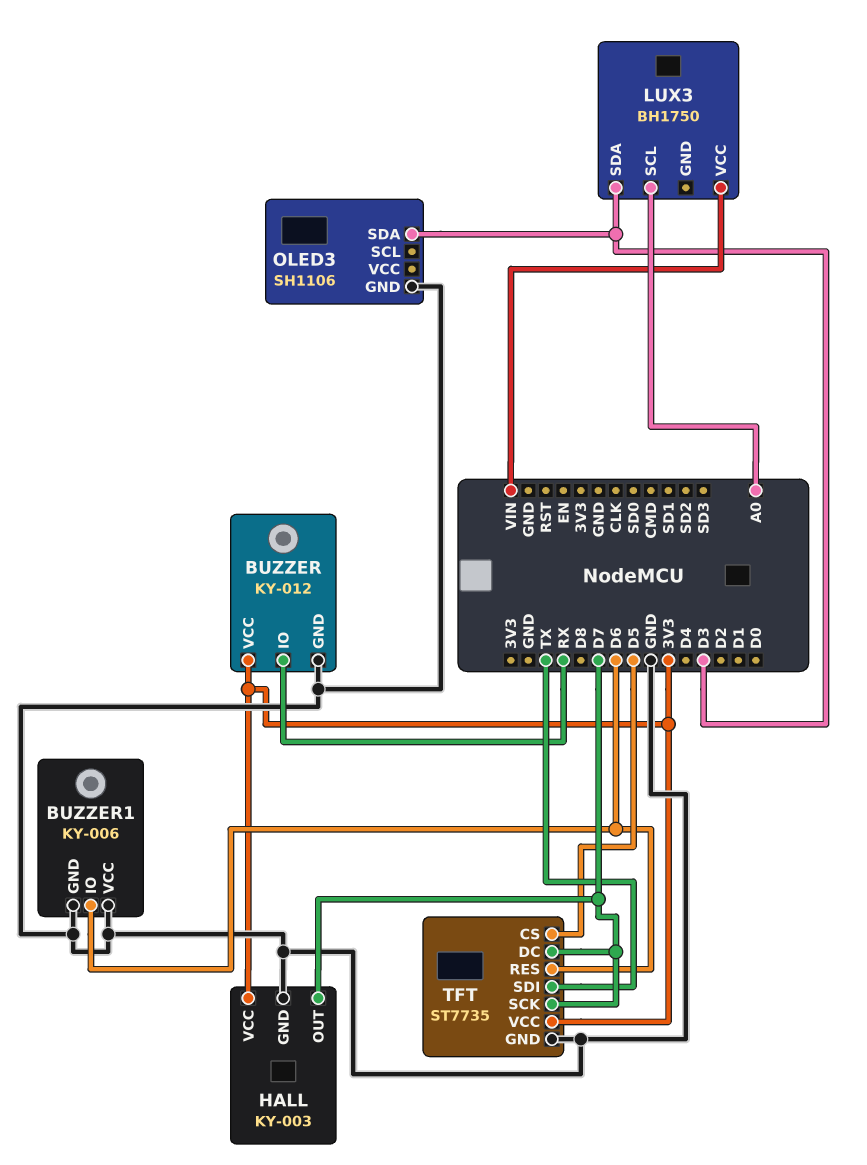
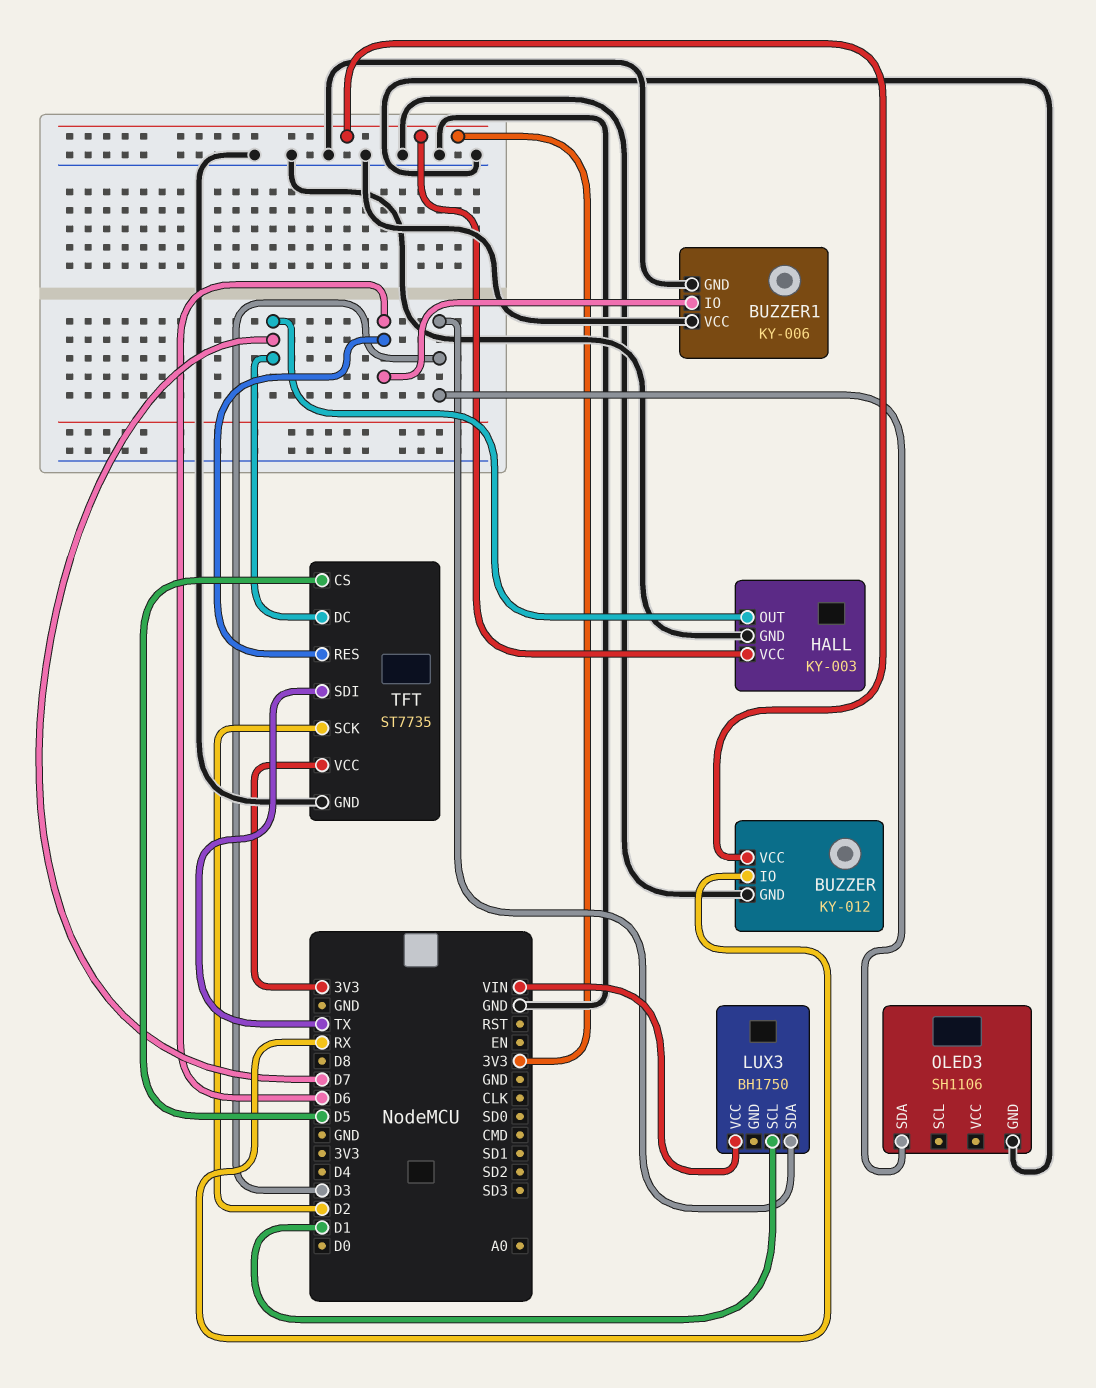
LUX3 pin SCL: A0 -> D1
TFT pin SCK: D7 -> D2

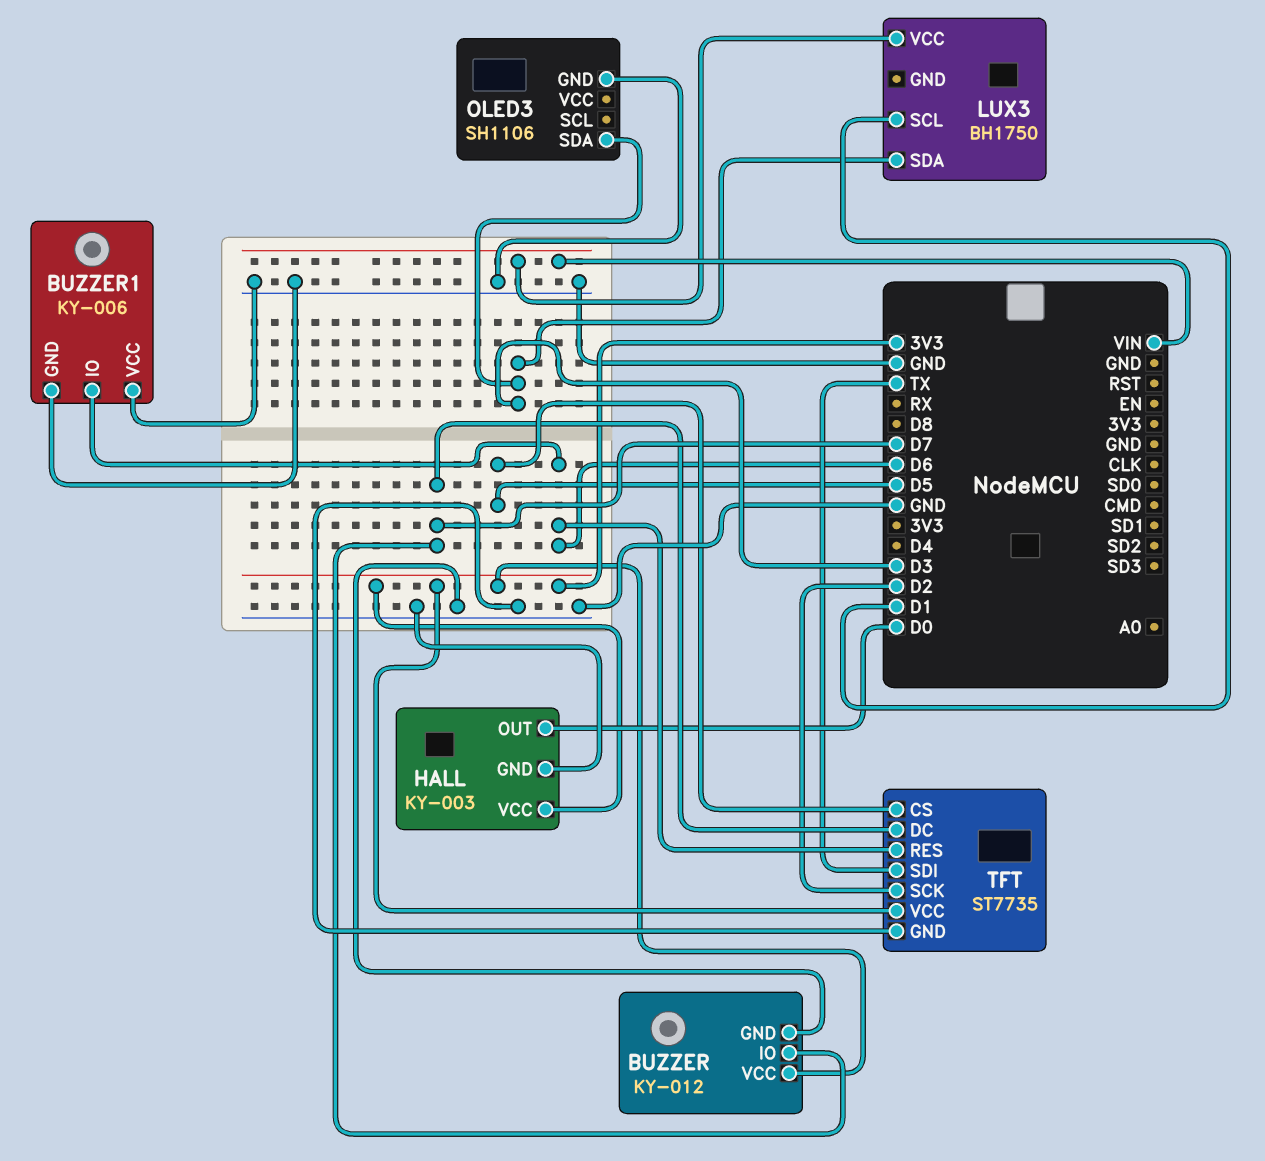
BUZZER pin IO: RX -> D7
HALL pin OUT: D7 -> D0

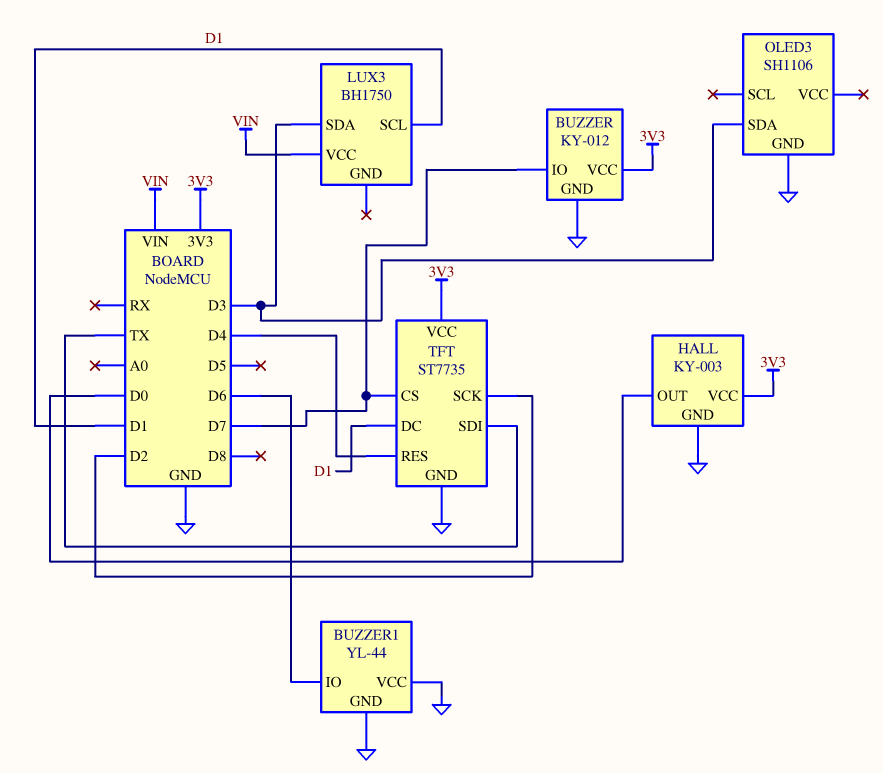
BUZZER1: KY-006 -> YL-44
TFT pin CS: D5 -> D7
TFT pin DC: D7 -> D1
TFT pin RES: D6 -> D4

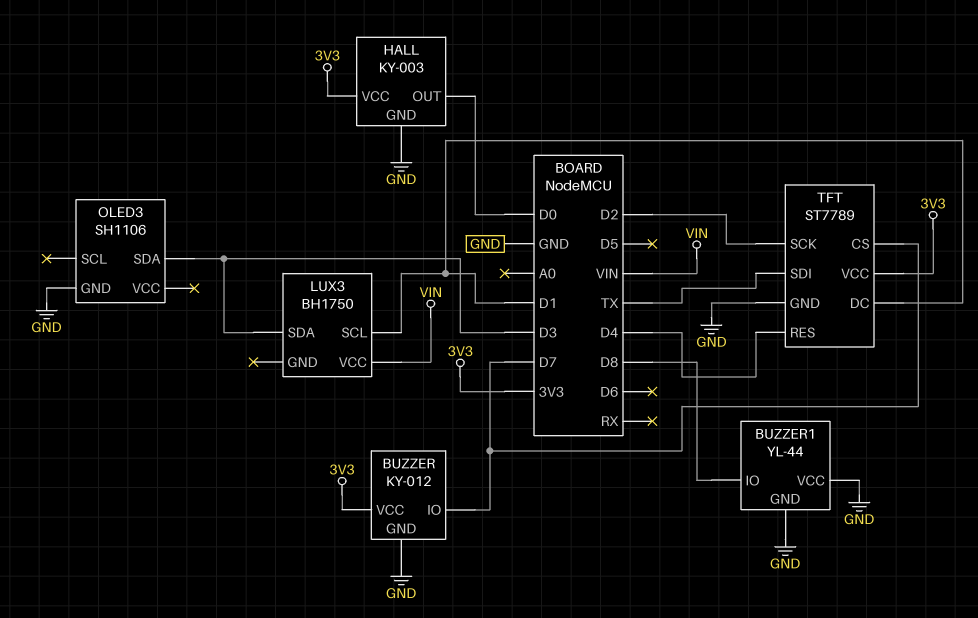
BUZZER1 pin IO: D6 -> D8
TFT: ST7735 -> ST7789

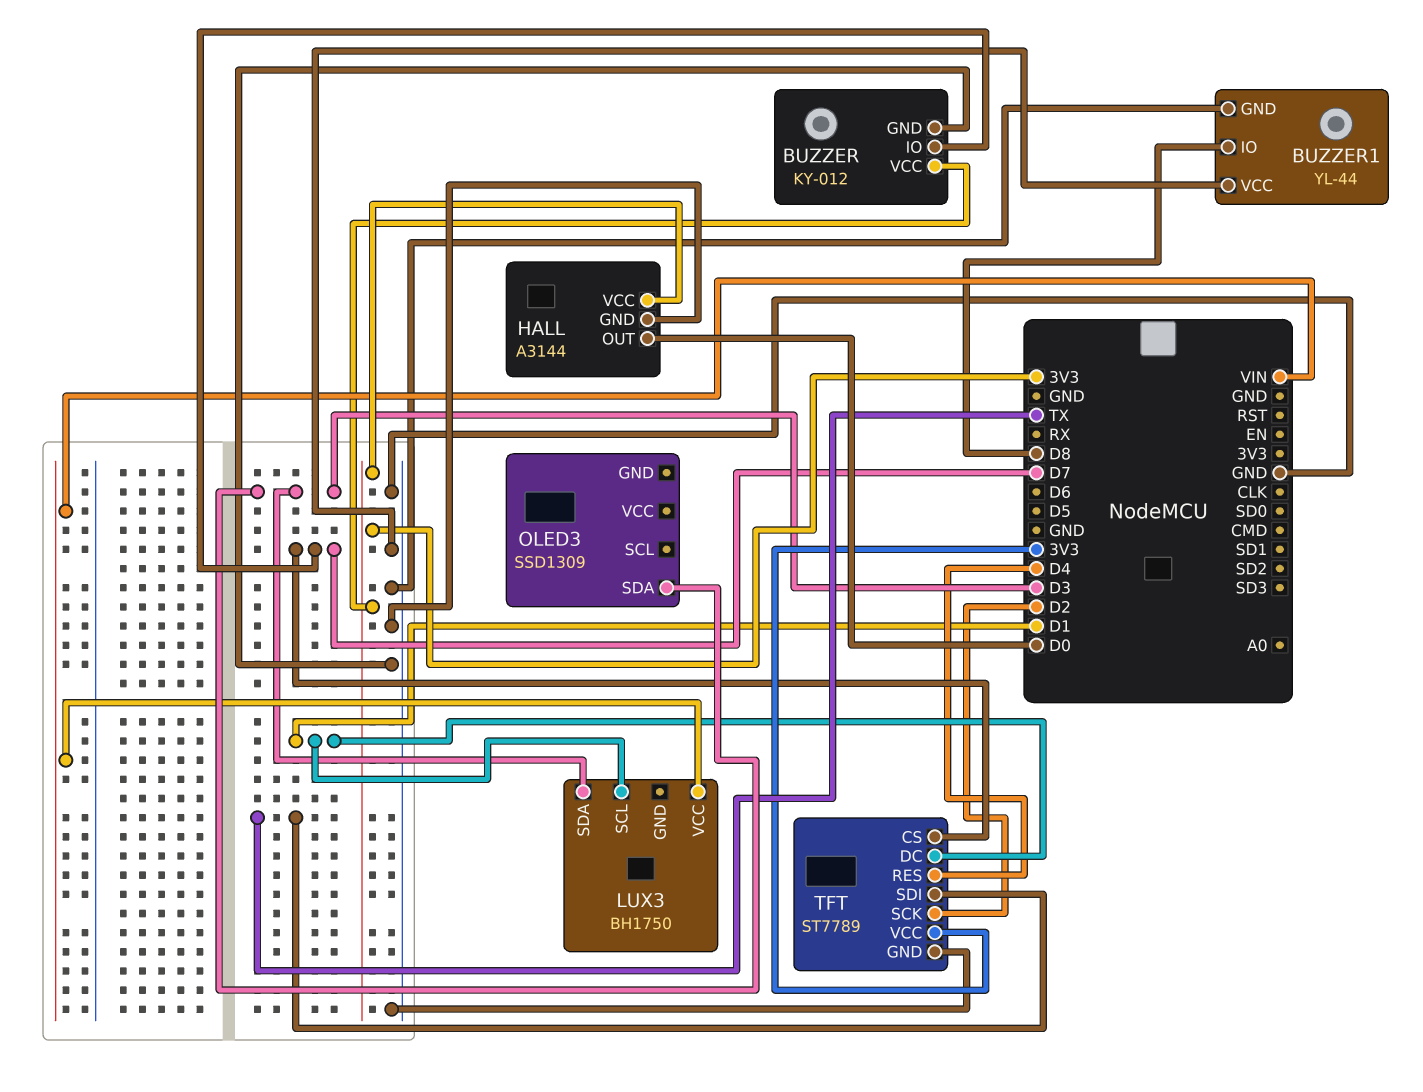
HALL: KY-003 -> A3144
OLED3: SH1106 -> SSD1309
OLED3 pin GND: GND -> none

